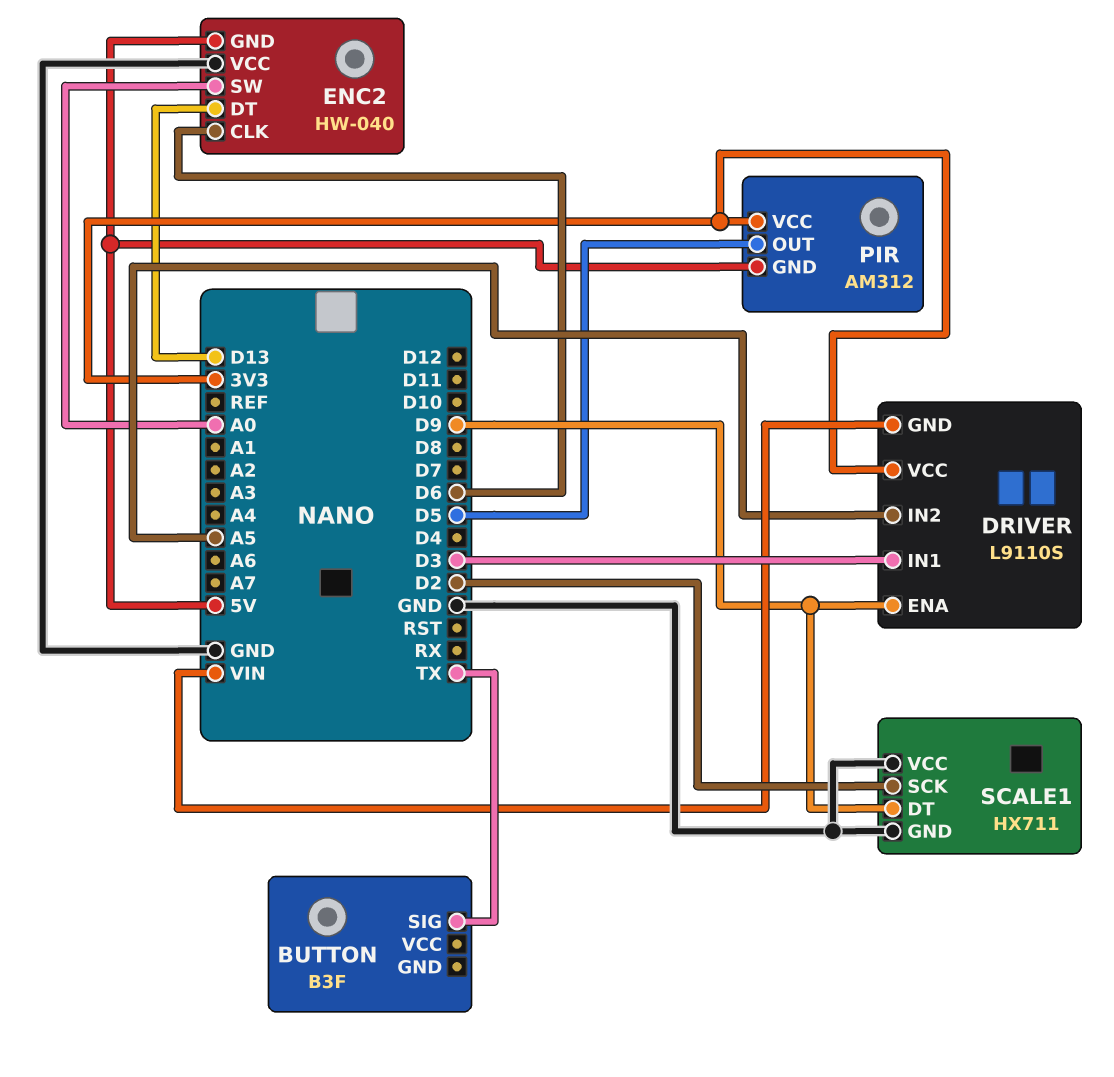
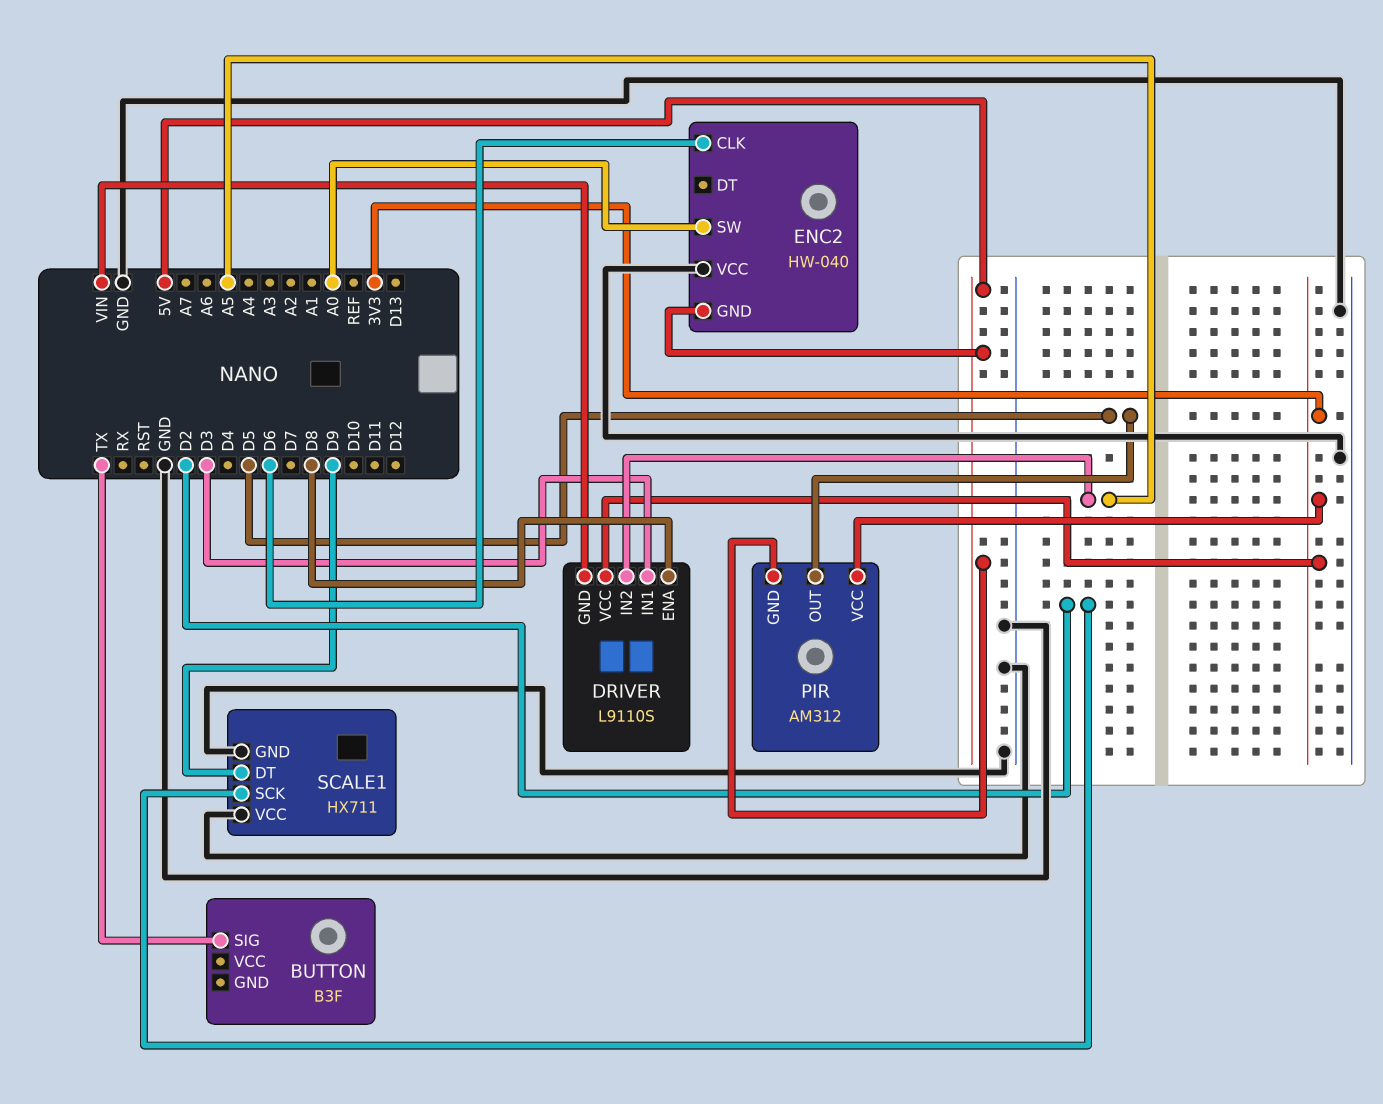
DRIVER pin ENA: D9 -> D8
ENC2 pin DT: D13 -> none

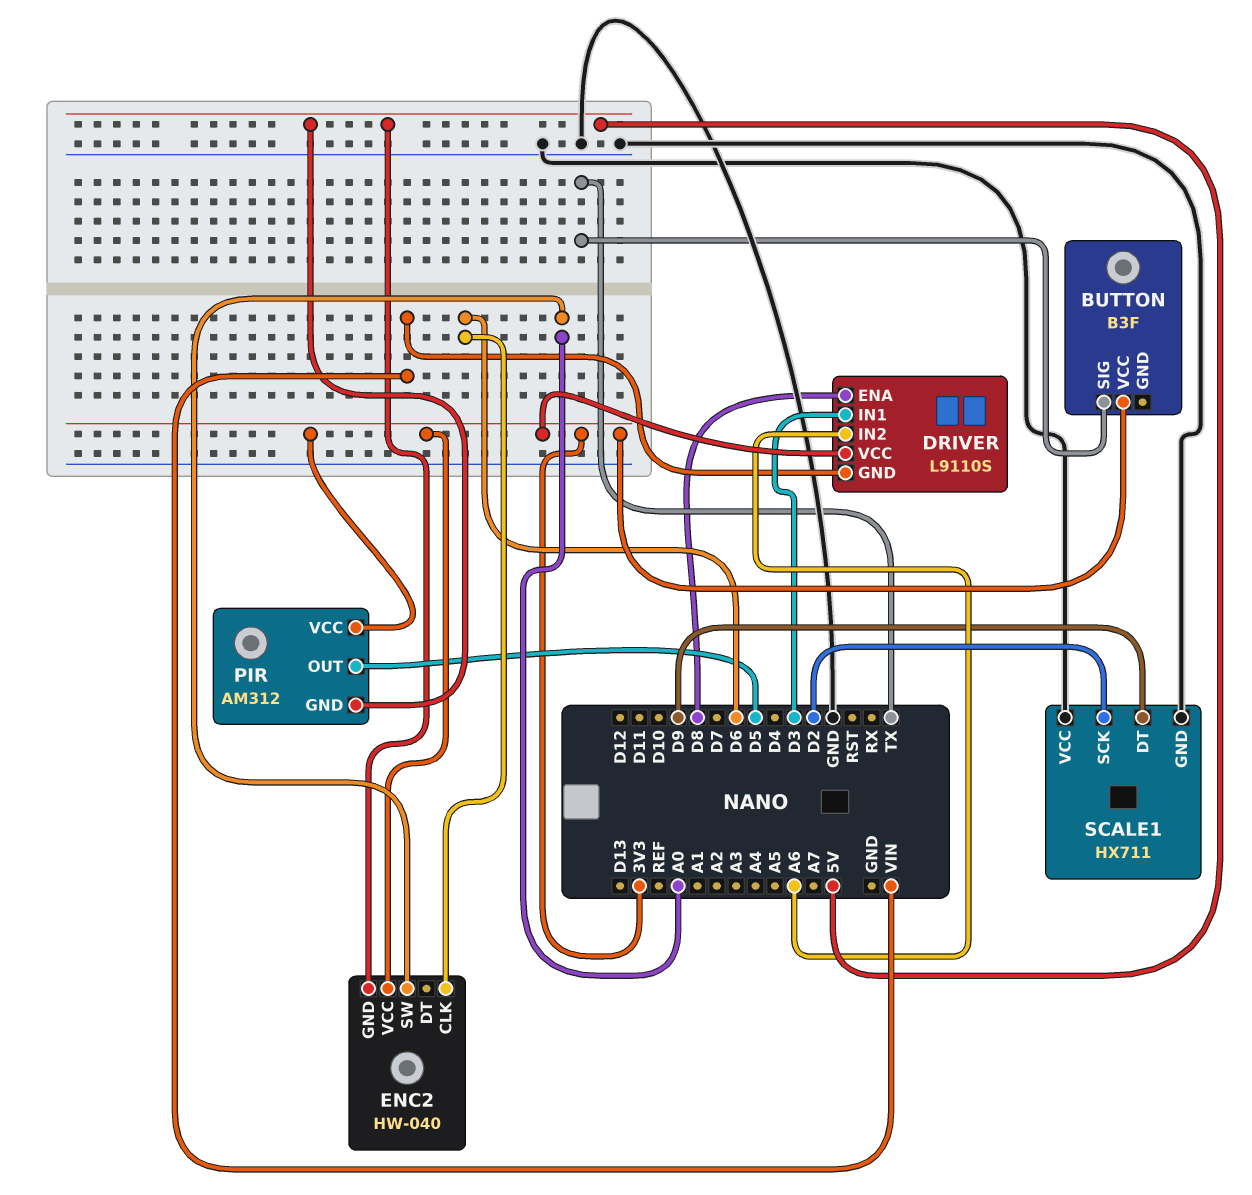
BUTTON pin VCC: none -> 3V3
DRIVER pin IN2: A5 -> A6
ENC2 pin VCC: GND -> 3V3

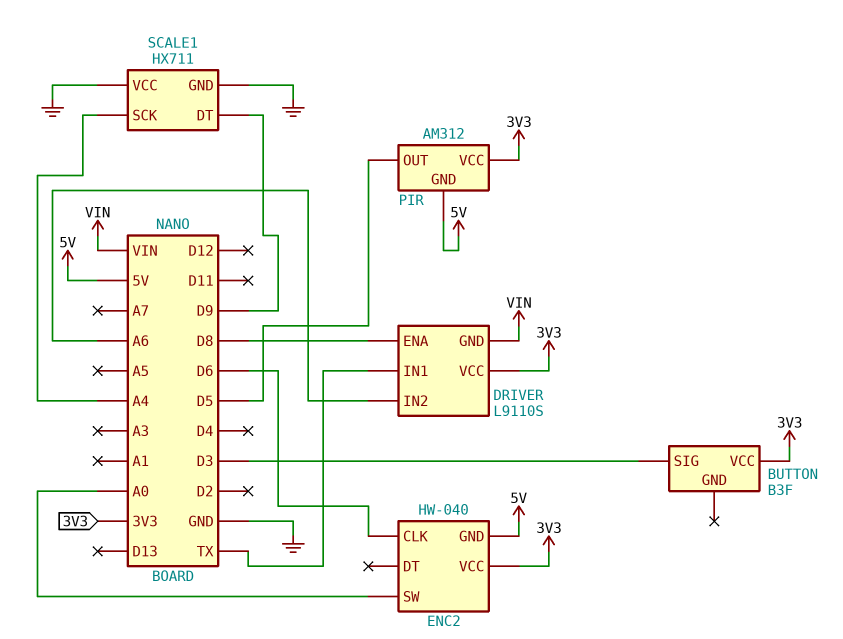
BUTTON pin SIG: TX -> D3
DRIVER pin IN1: D3 -> TX
SCALE1 pin SCK: D2 -> A4

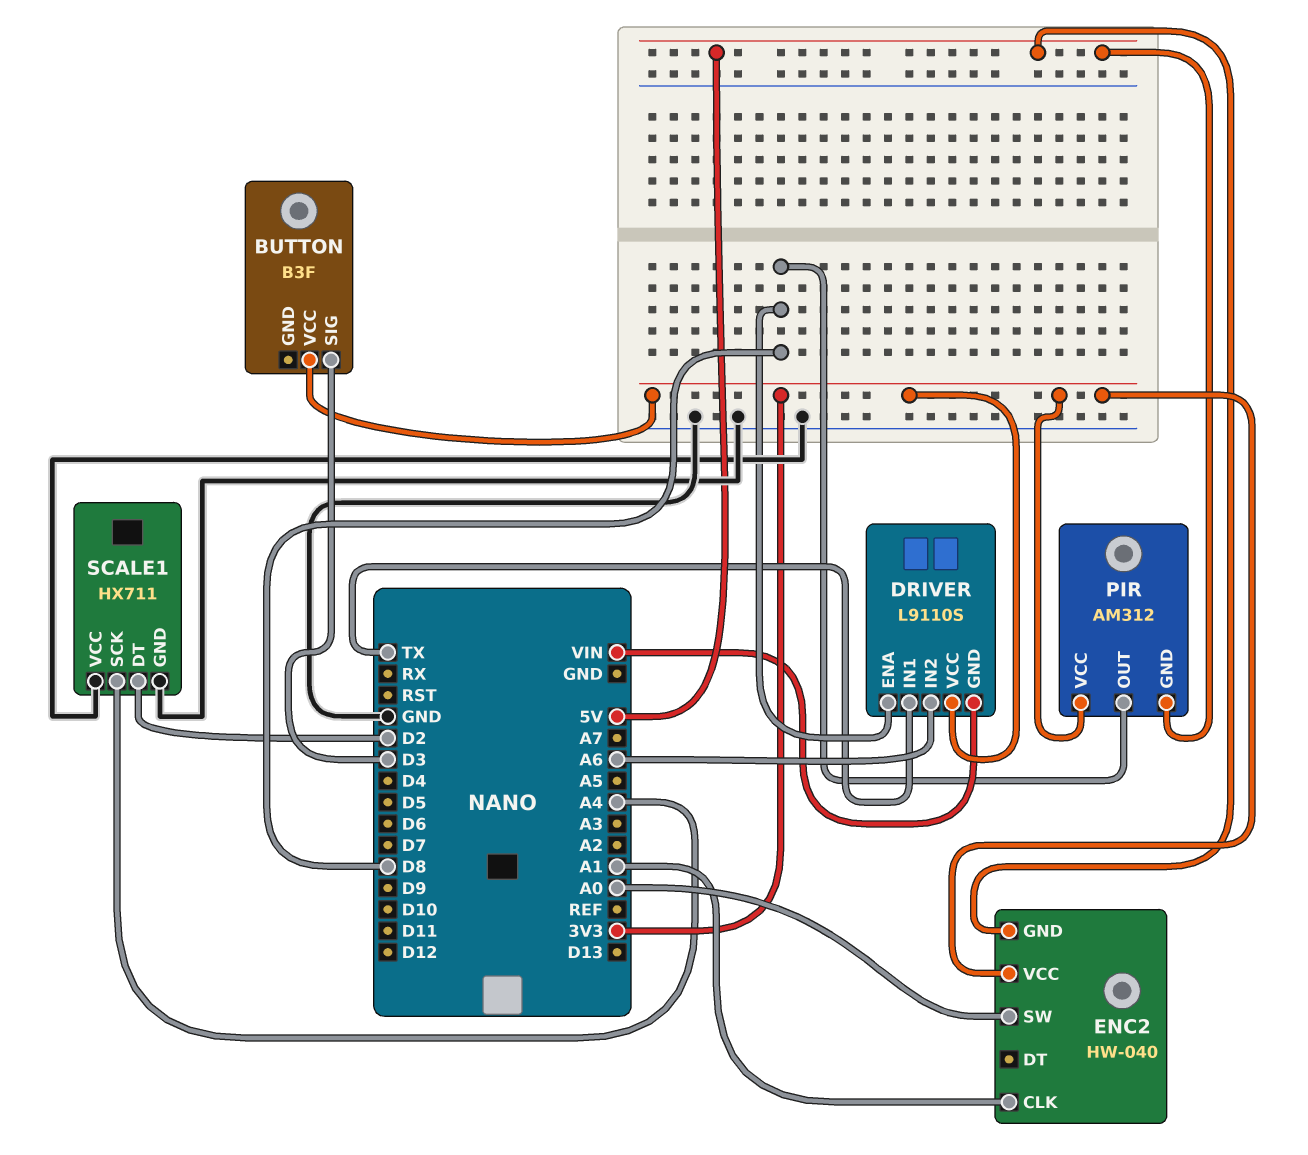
ENC2 pin CLK: D6 -> A1
PIR pin OUT: D5 -> D8
SCALE1 pin DT: D9 -> D2

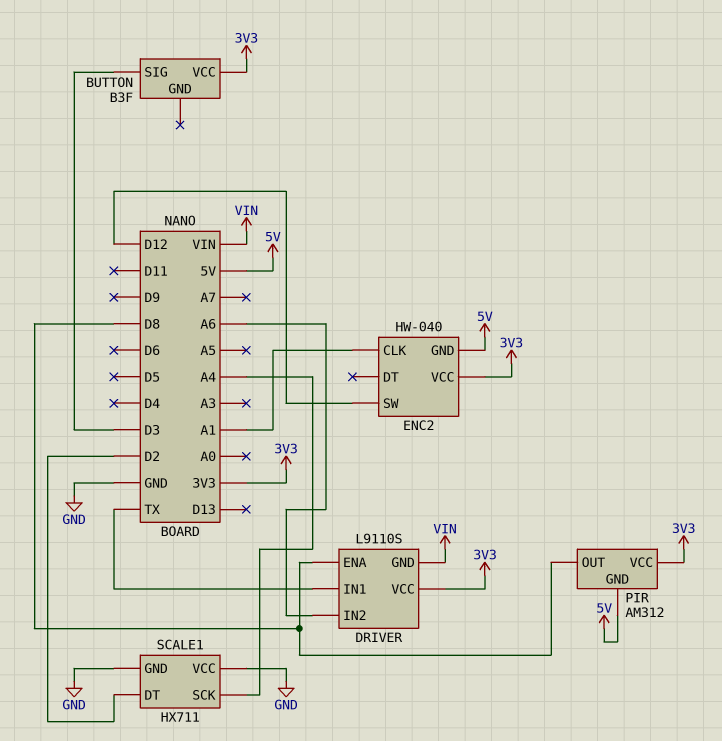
ENC2 pin SW: A0 -> D12

